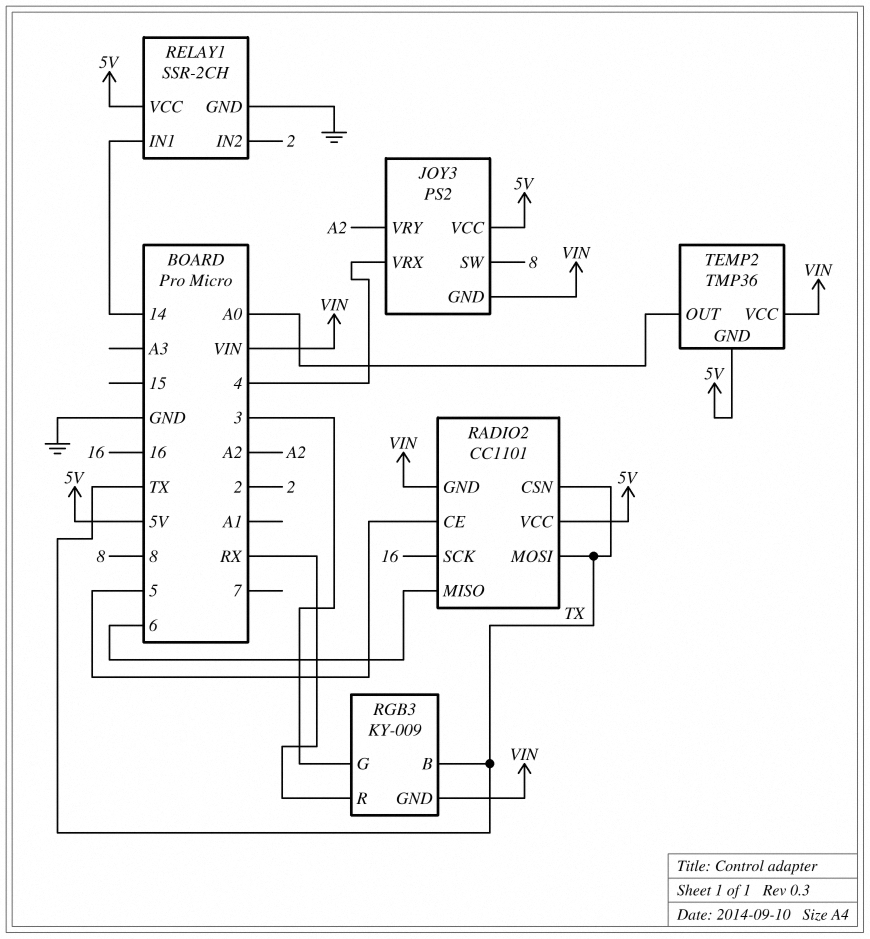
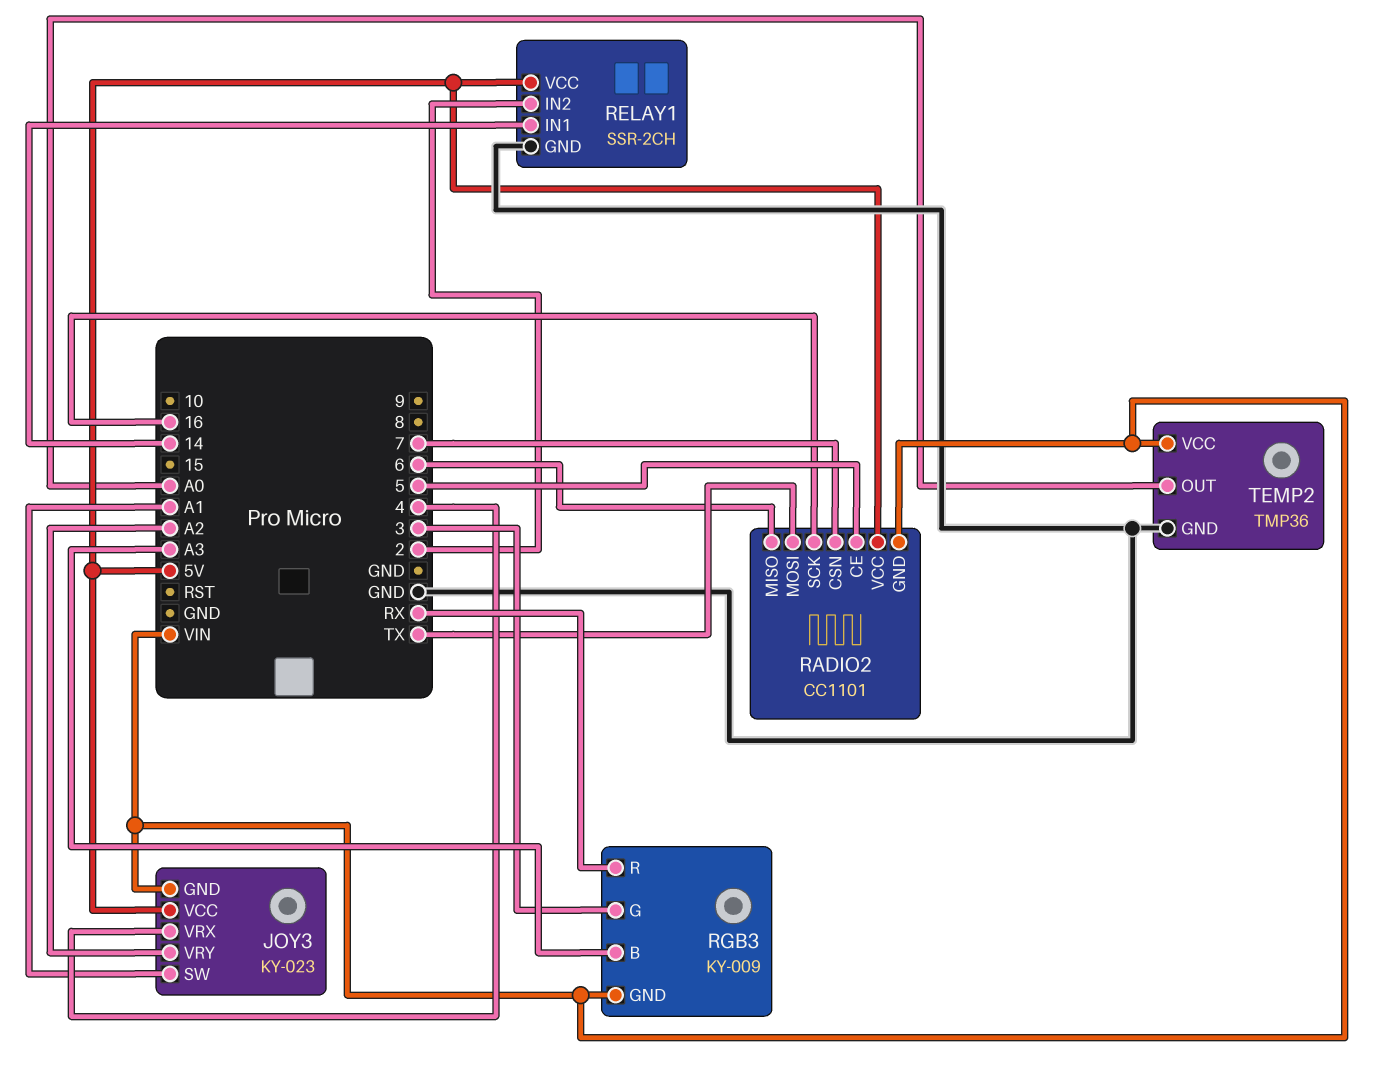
JOY3: PS2 -> KY-023
JOY3 pin SW: 8 -> A1
RADIO2 pin CSN: TX -> 7
RGB3 pin B: TX -> A3
TEMP2 pin GND: 5V -> GND

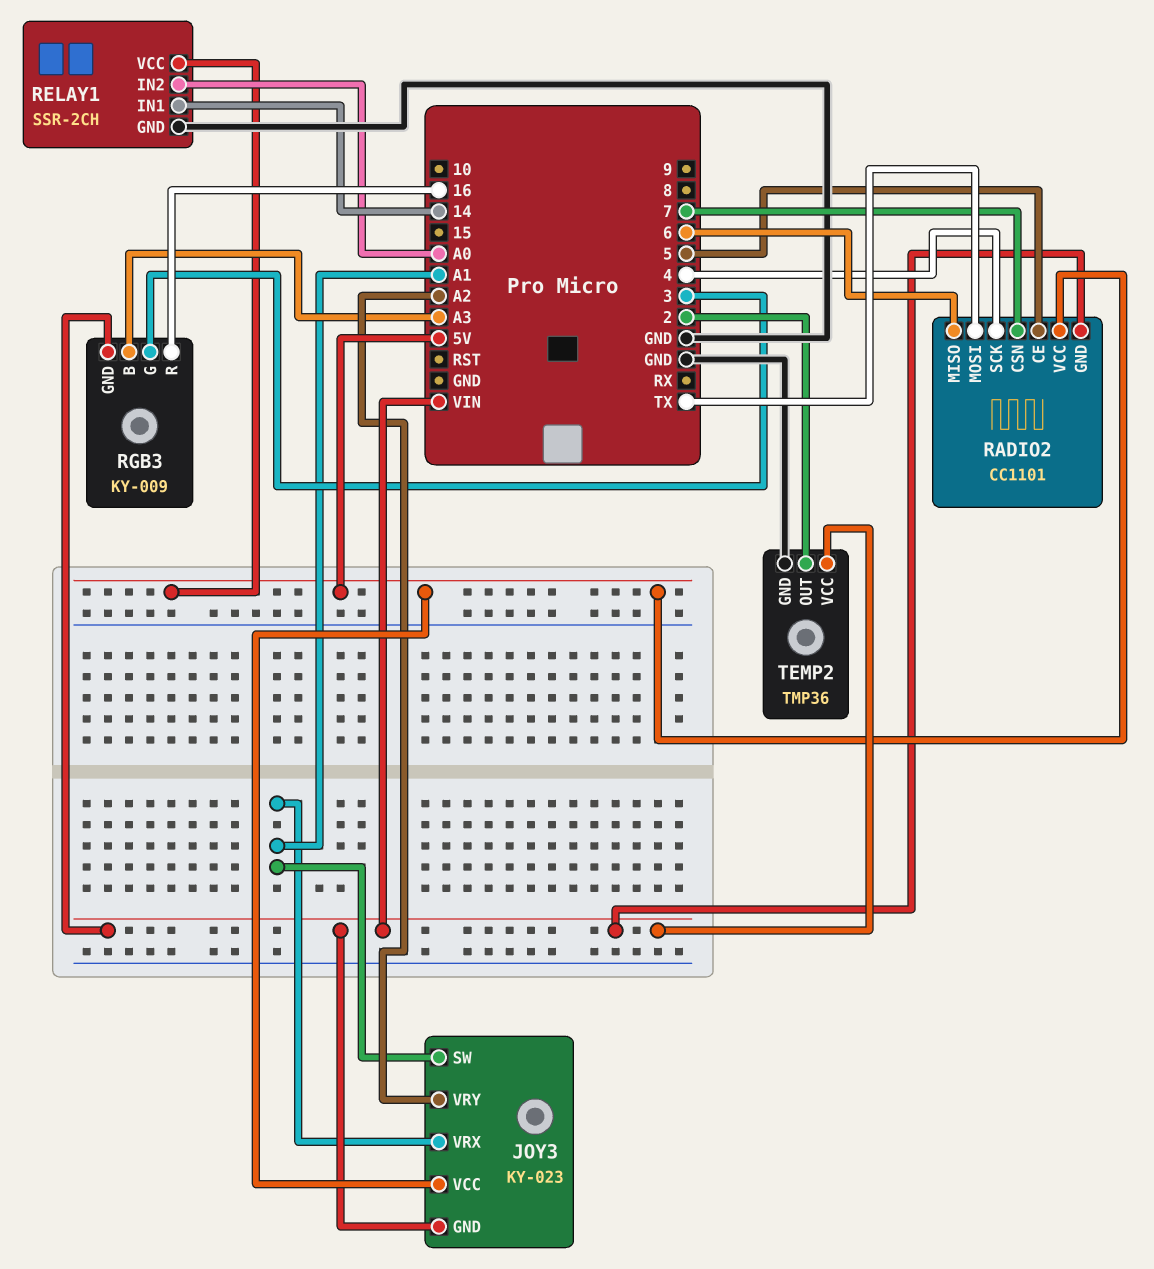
JOY3 pin VRX: 4 -> A1
RADIO2 pin SCK: 16 -> 4
RELAY1 pin IN2: 2 -> A0
RGB3 pin R: RX -> 16
TEMP2 pin OUT: A0 -> 2

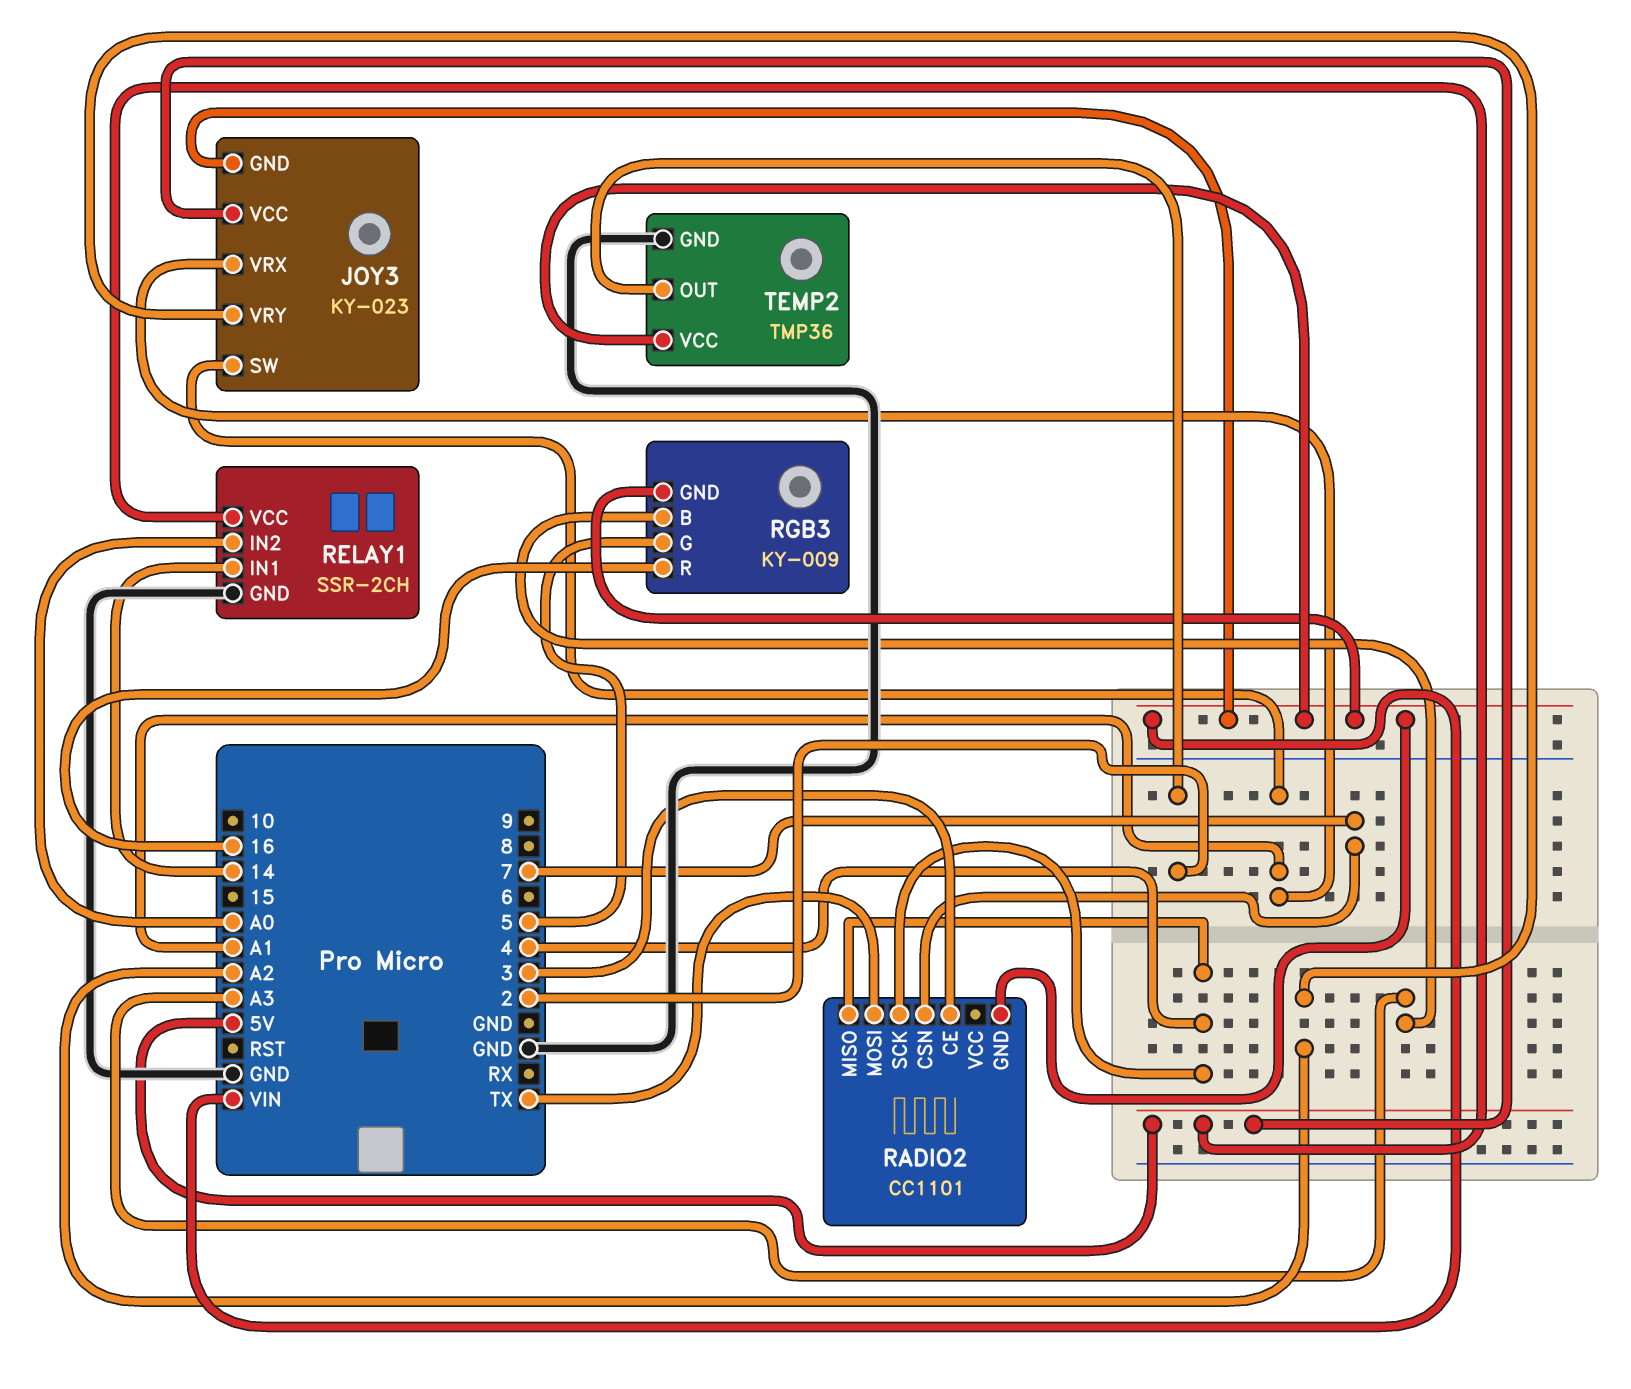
RADIO2 pin CE: 5 -> 3
RADIO2 pin MISO: 6 -> 4
RADIO2 pin VCC: 5V -> none
RGB3 pin G: 3 -> 5

